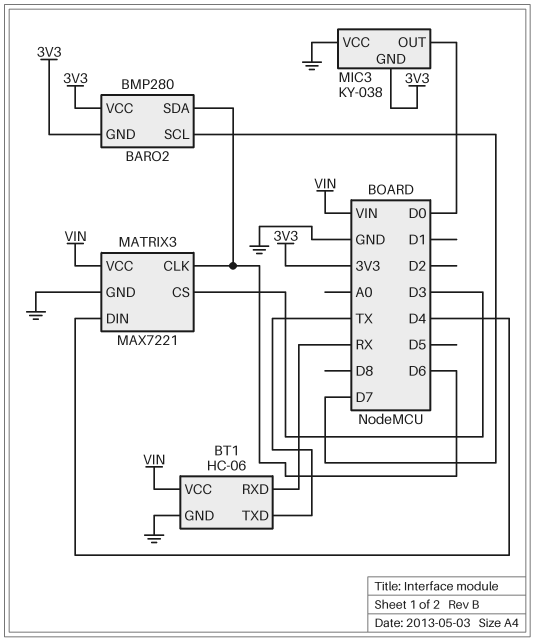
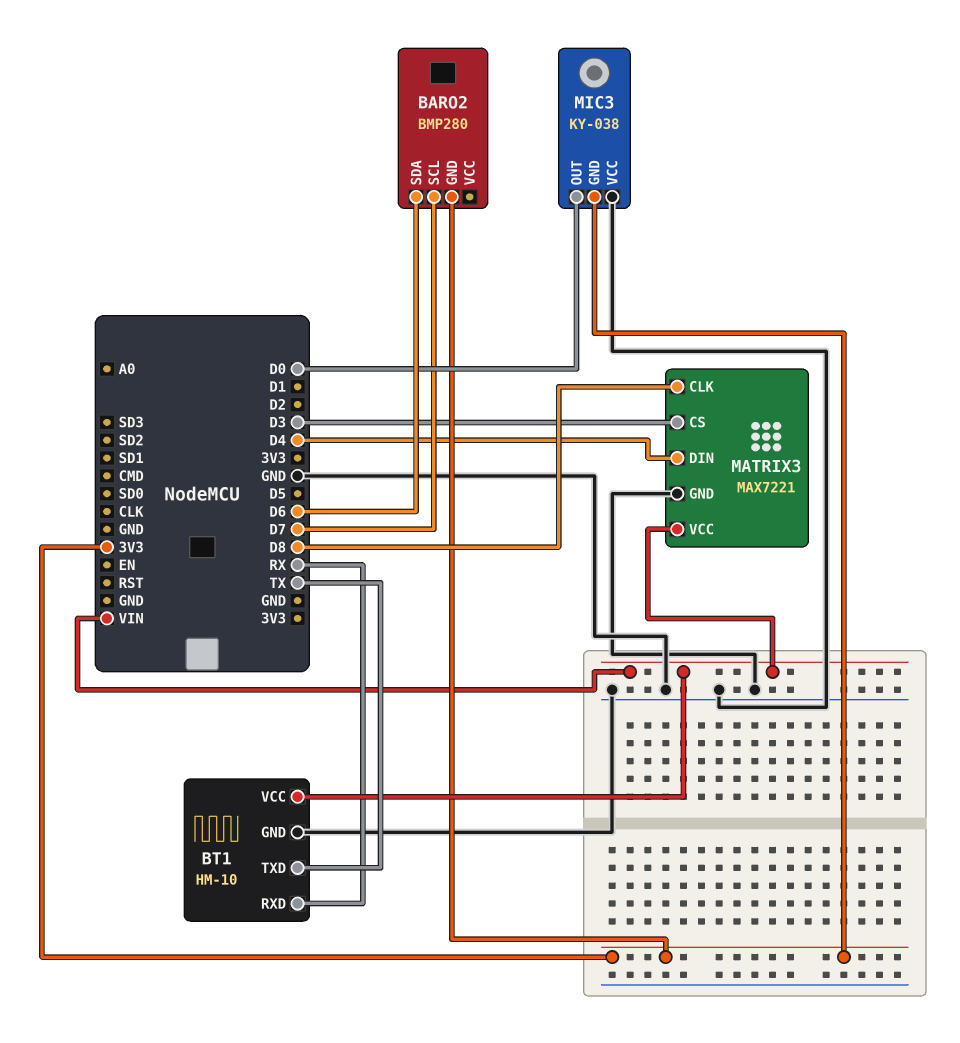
BARO2 pin VCC: 3V3 -> none
BT1: HC-06 -> HM-10
MATRIX3 pin CLK: D6 -> D8

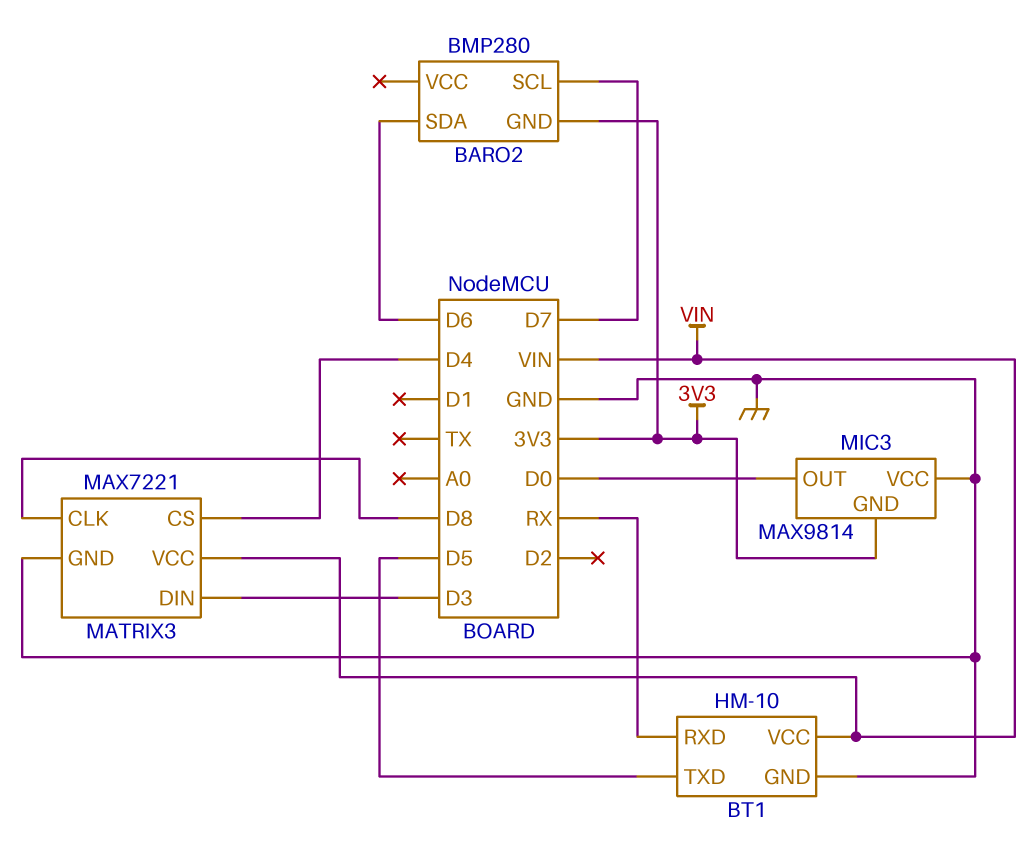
BT1 pin TXD: TX -> D5
MATRIX3 pin CS: D3 -> D4
MATRIX3 pin DIN: D4 -> D3
MIC3: KY-038 -> MAX9814

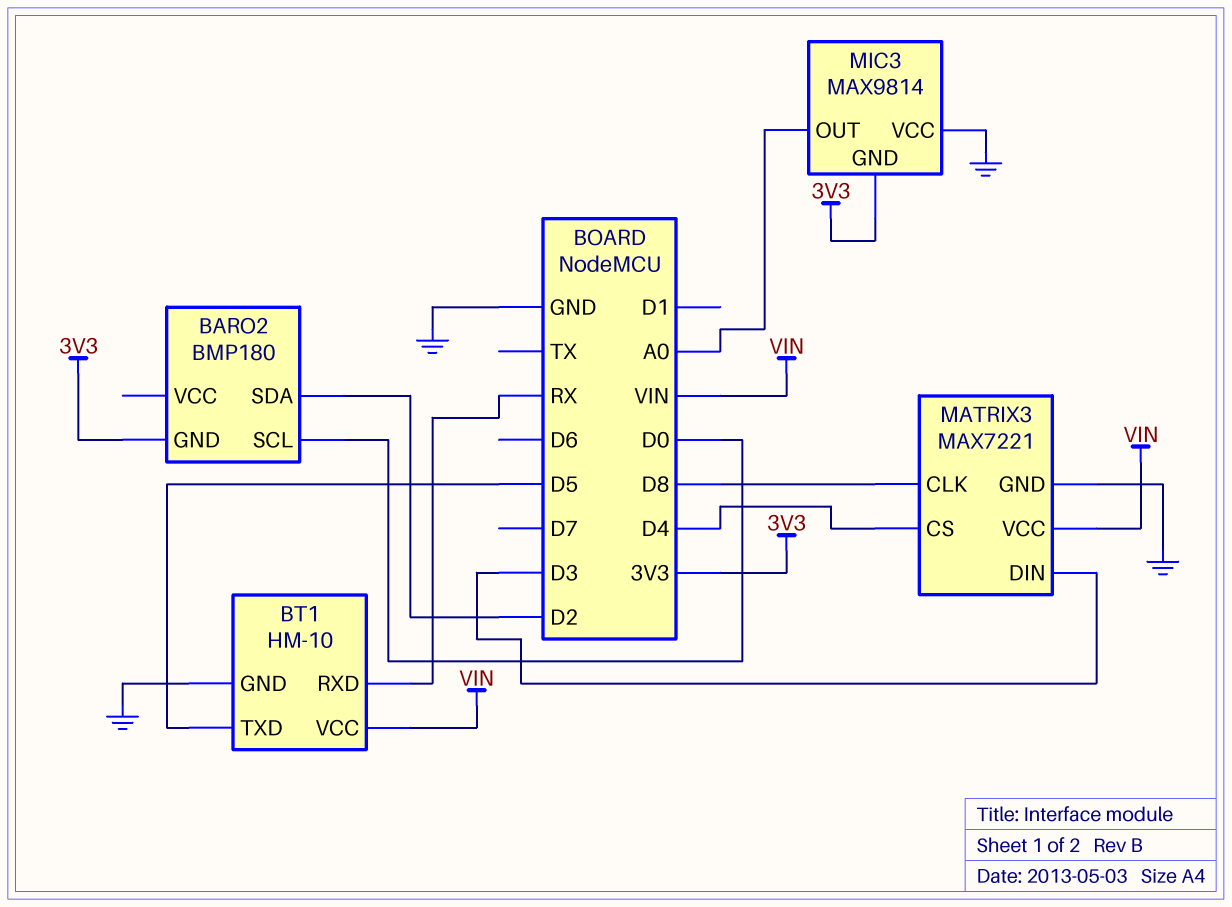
BARO2: BMP280 -> BMP180
BARO2 pin SCL: D7 -> D0
BARO2 pin SDA: D6 -> D2
MIC3 pin OUT: D0 -> A0

